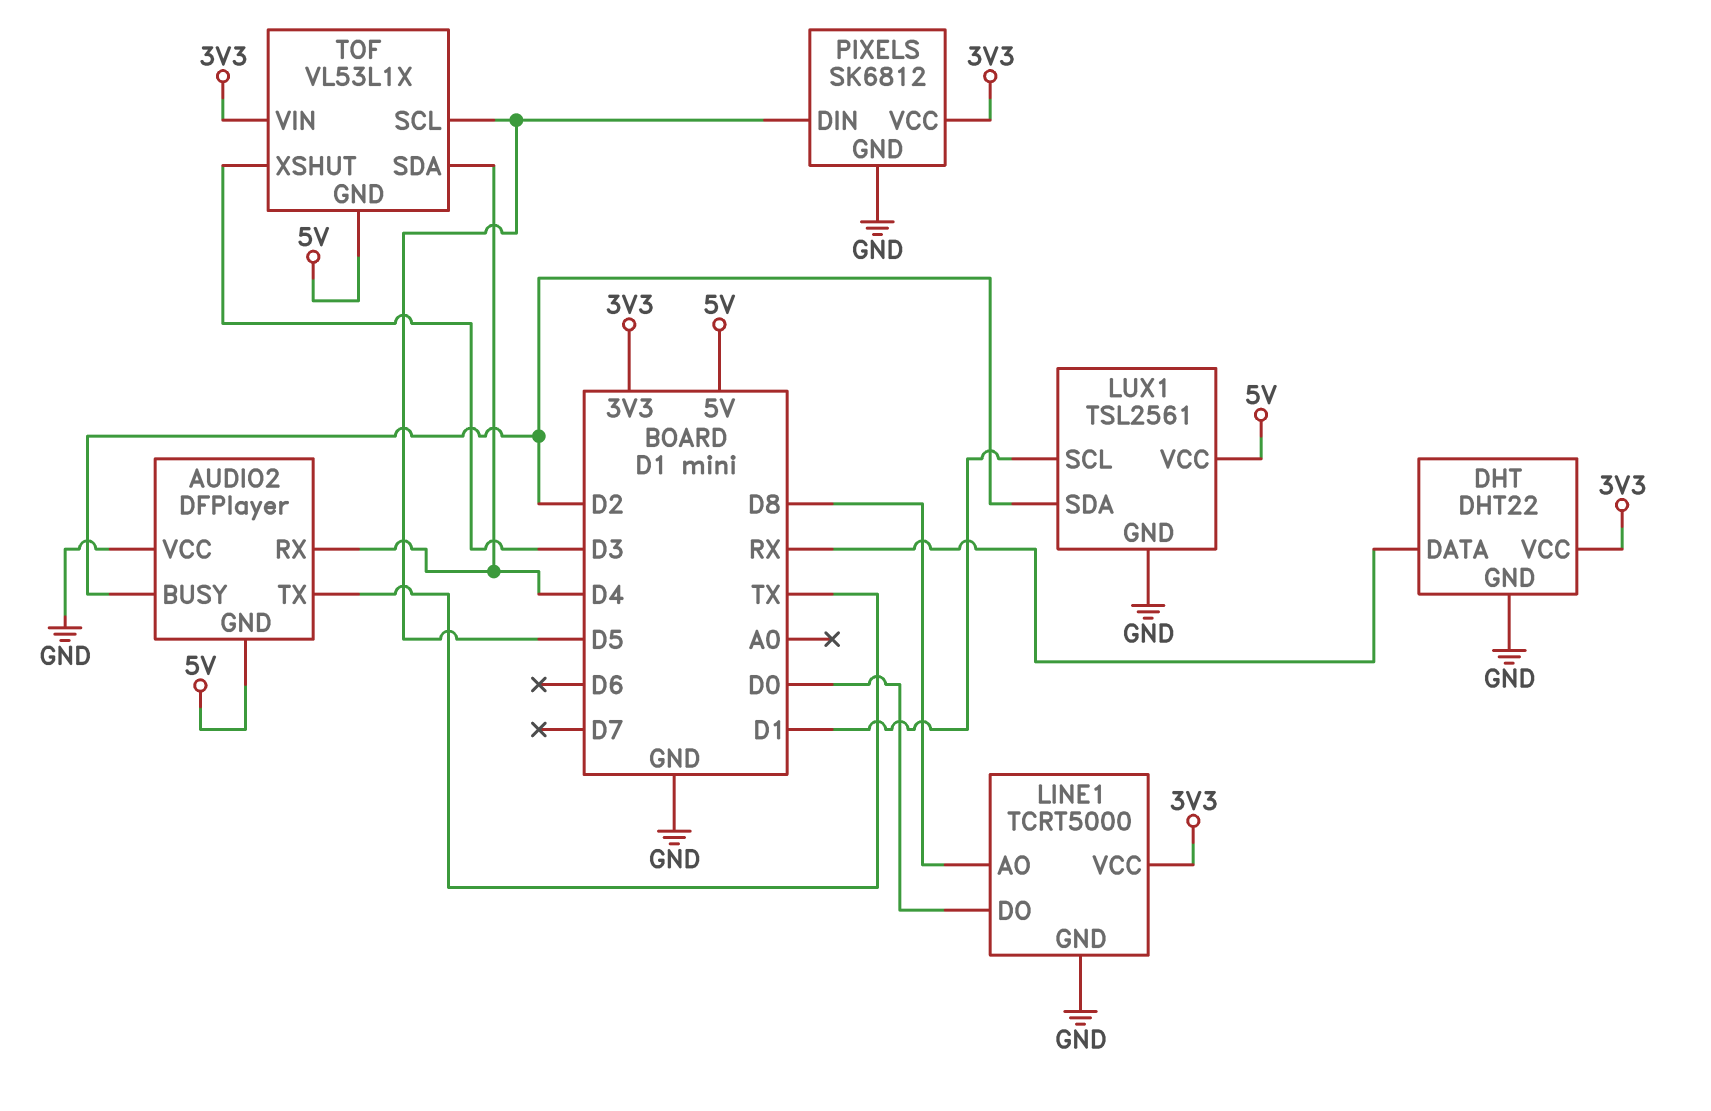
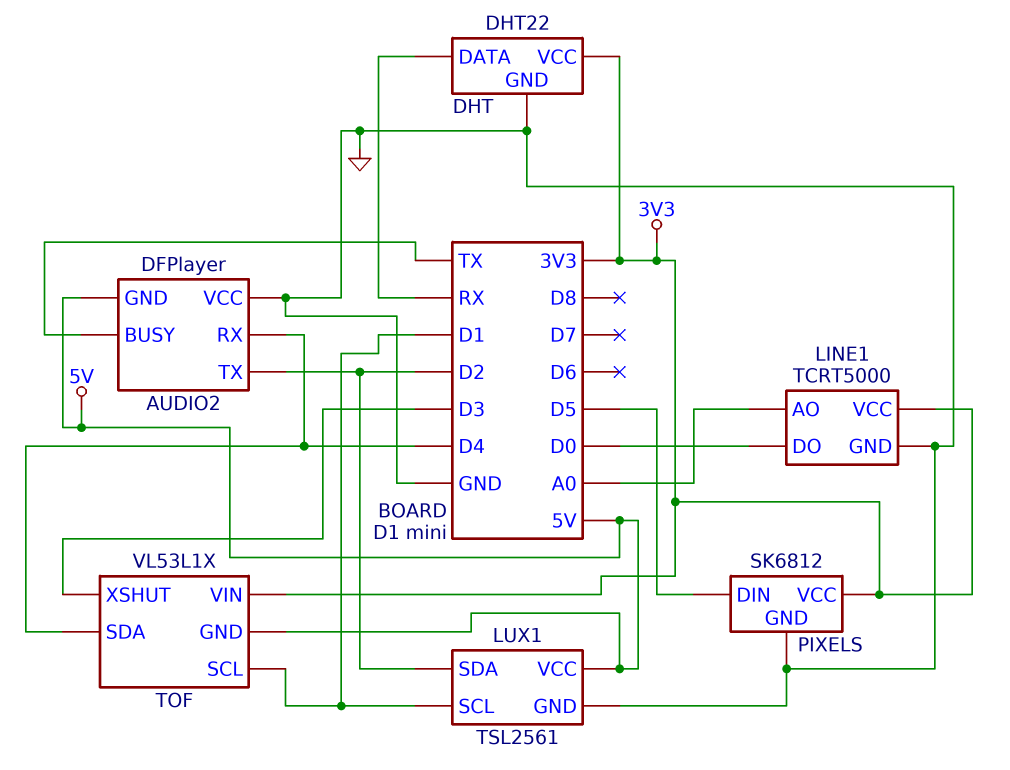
AUDIO2 pin BUSY: D2 -> TX
AUDIO2 pin TX: TX -> D2
LINE1 pin AO: D8 -> A0
TOF pin SCL: D5 -> D1

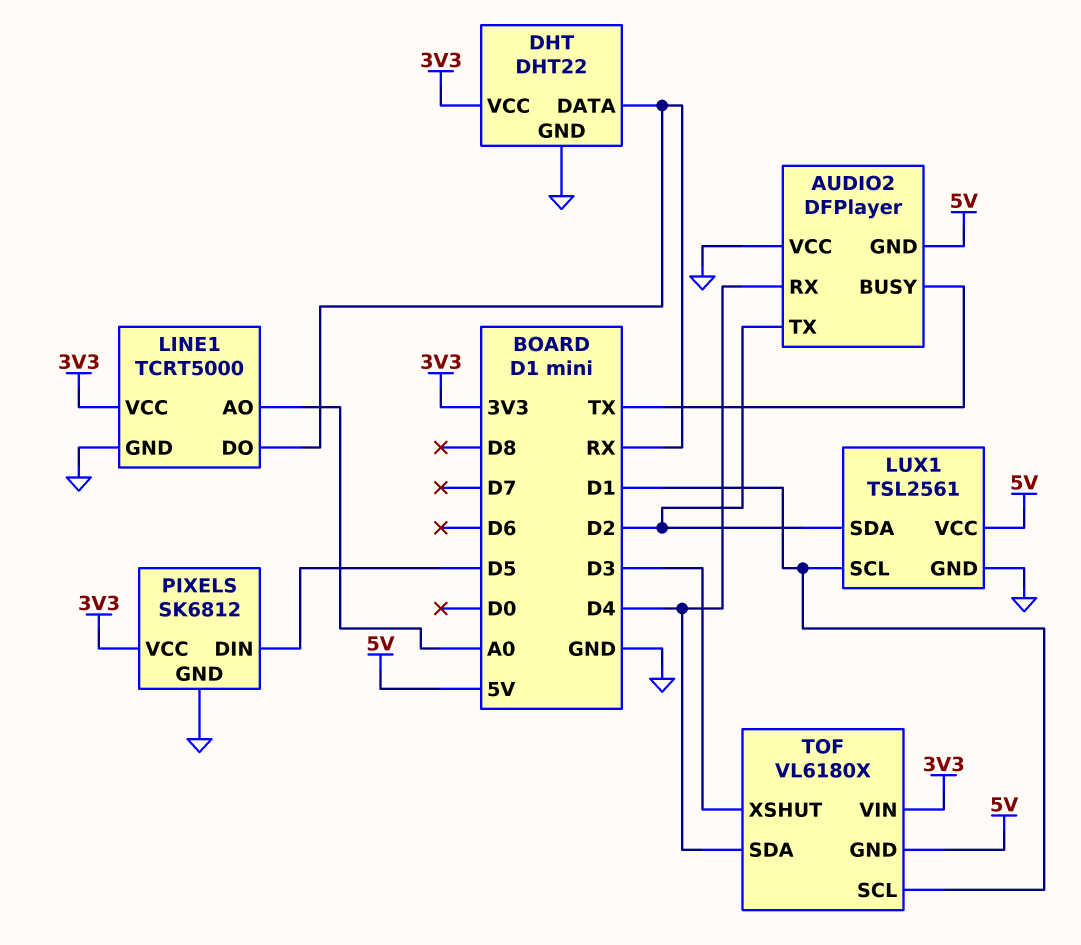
LINE1 pin DO: D0 -> RX
TOF: VL53L1X -> VL6180X

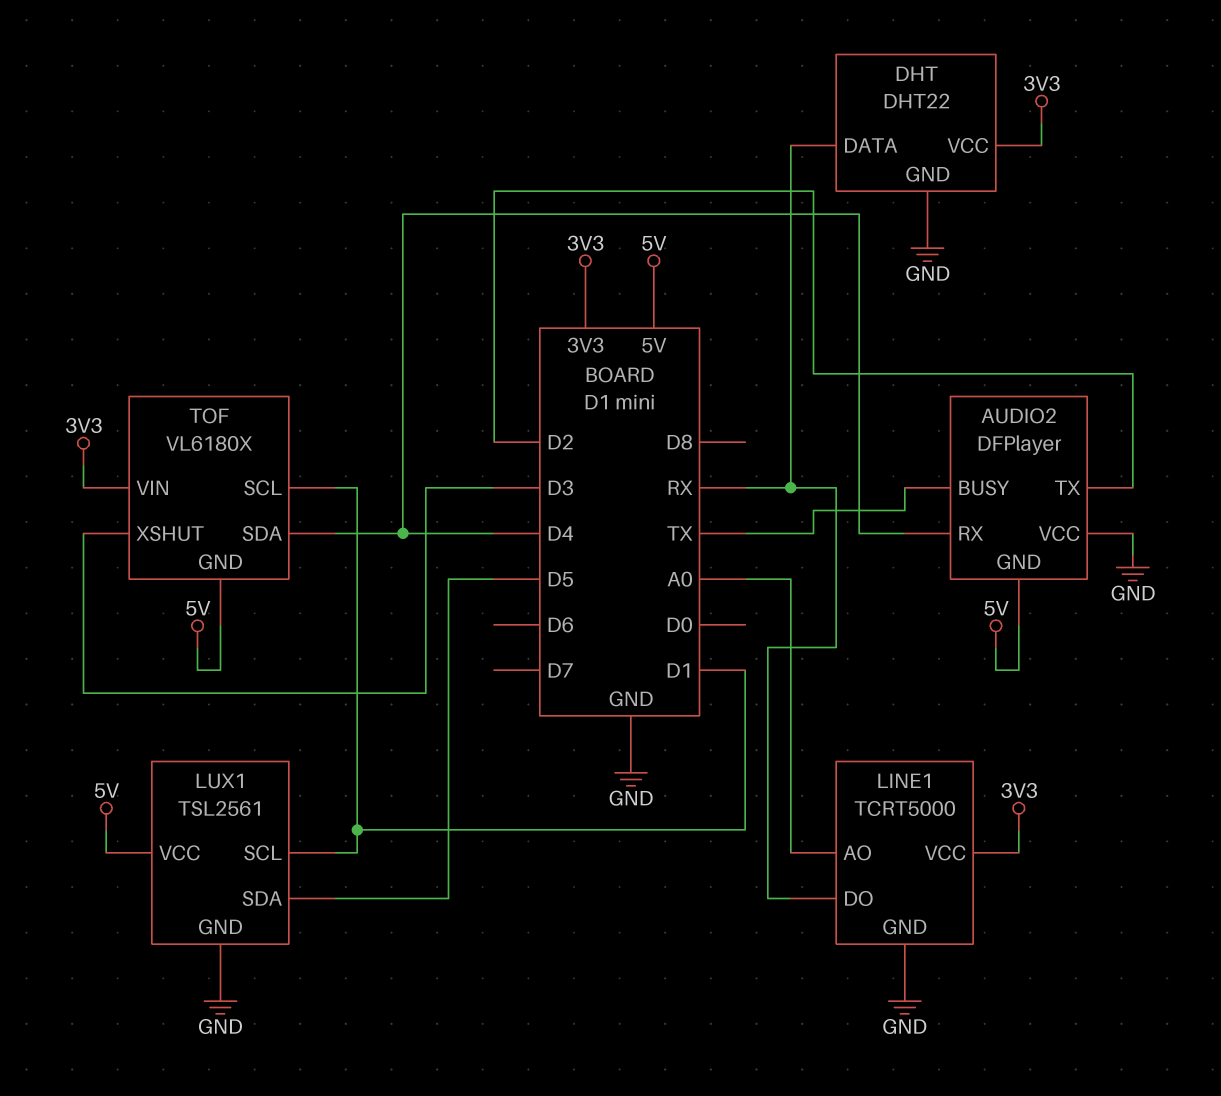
LUX1 pin SDA: D2 -> D5
PIXELS: SK6812 -> none
PIXELS pin DIN: D5 -> none
PIXELS pin GND: GND -> none
PIXELS pin VCC: 3V3 -> none

